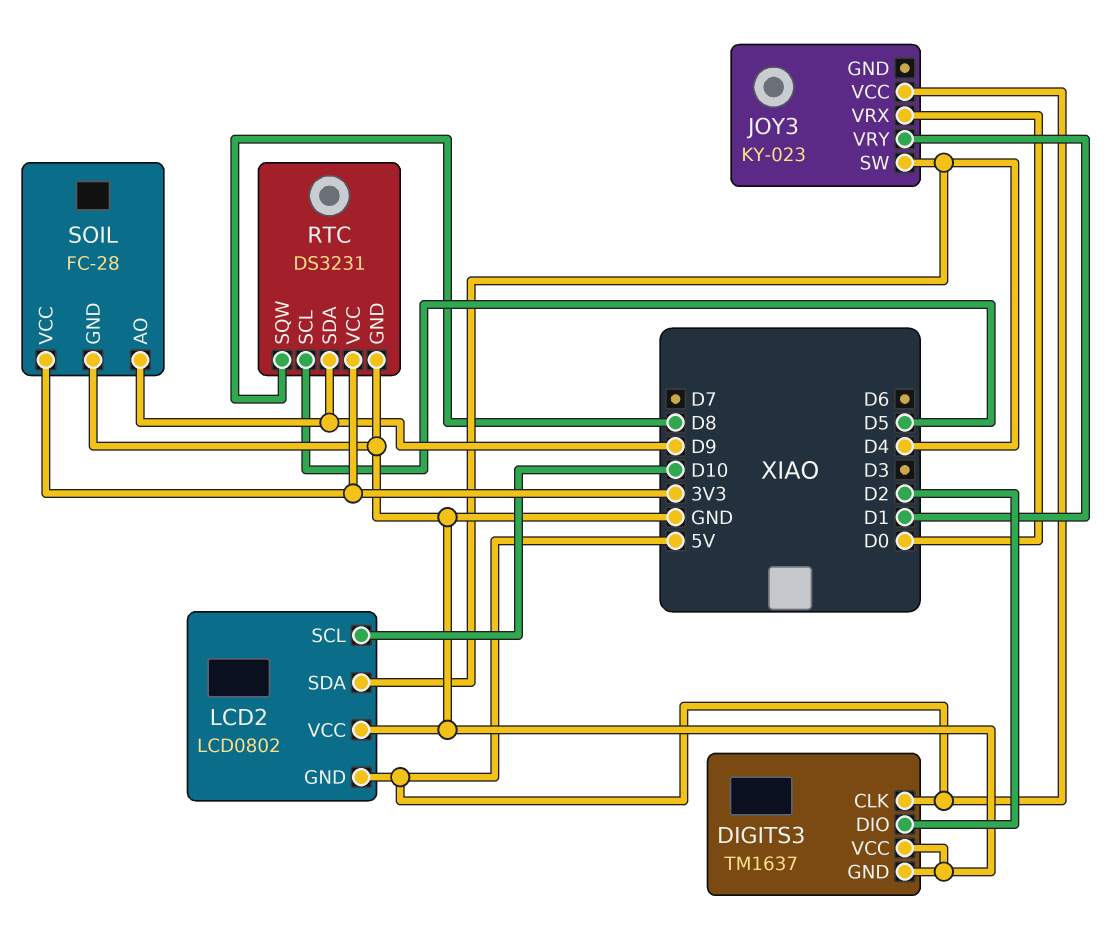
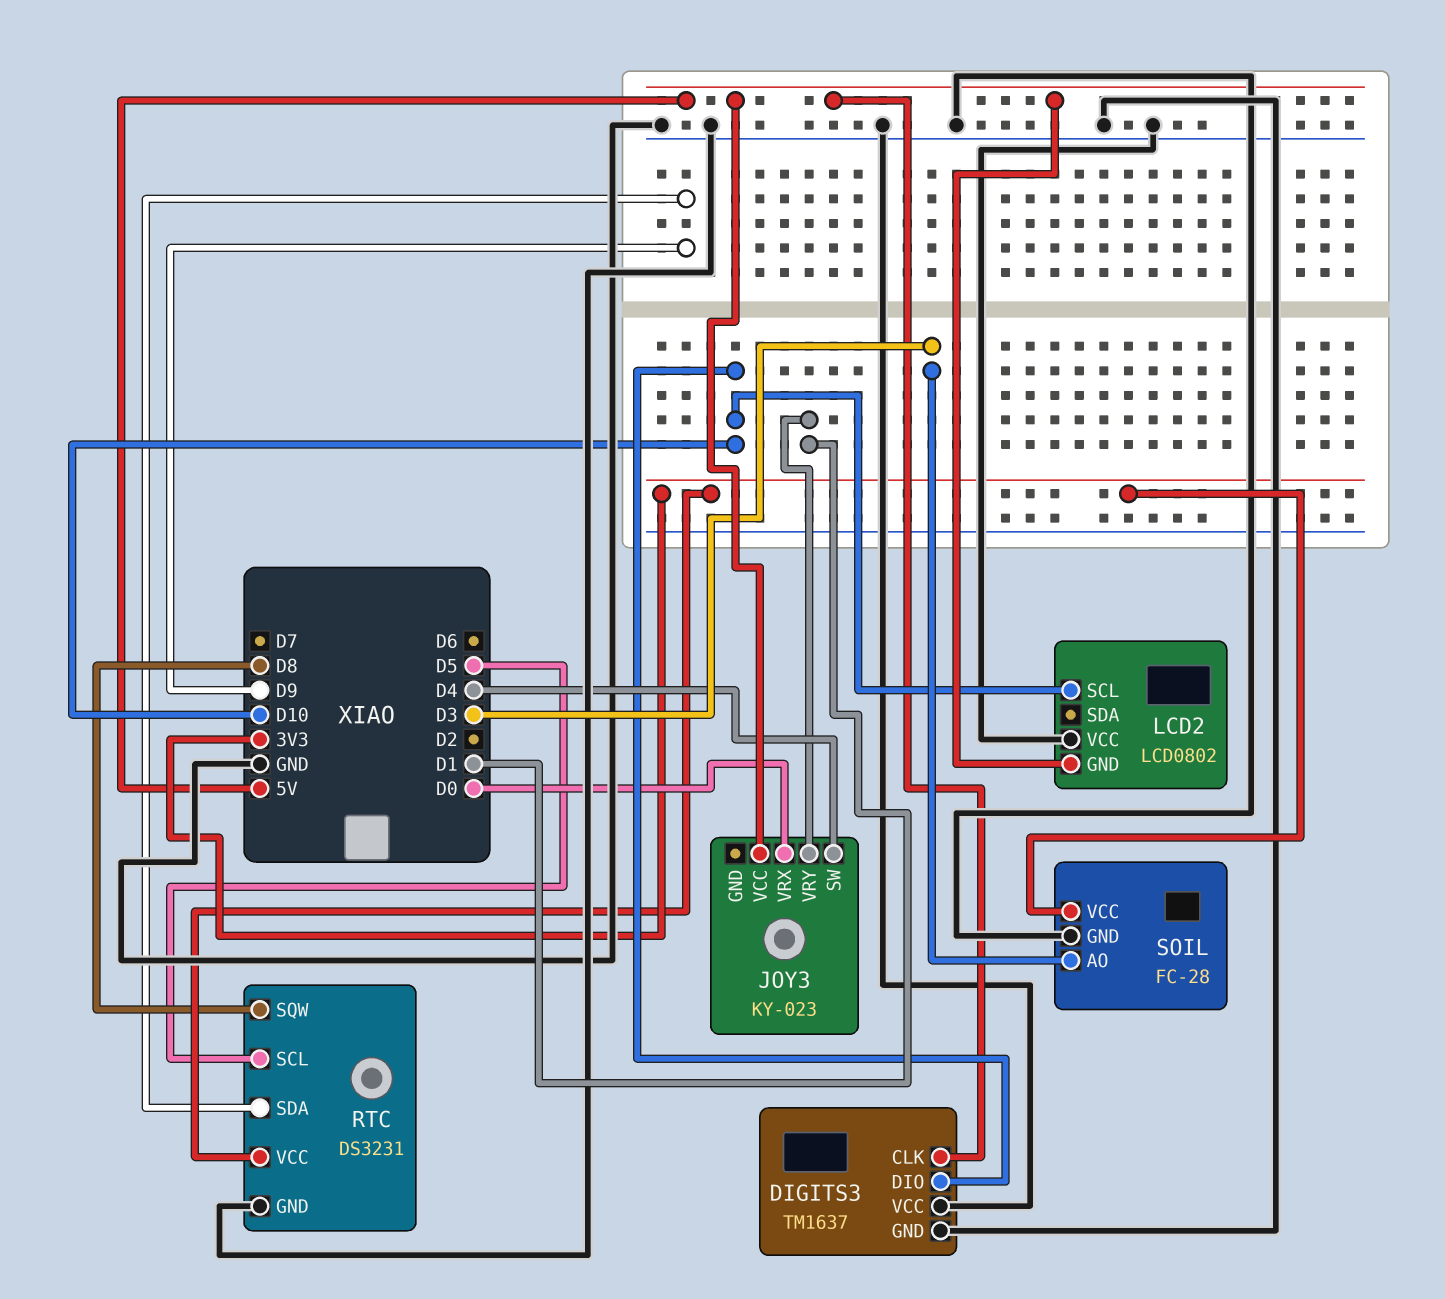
DIGITS3 pin DIO: D2 -> D10
LCD2 pin SDA: D4 -> none
SOIL pin AO: D9 -> D3

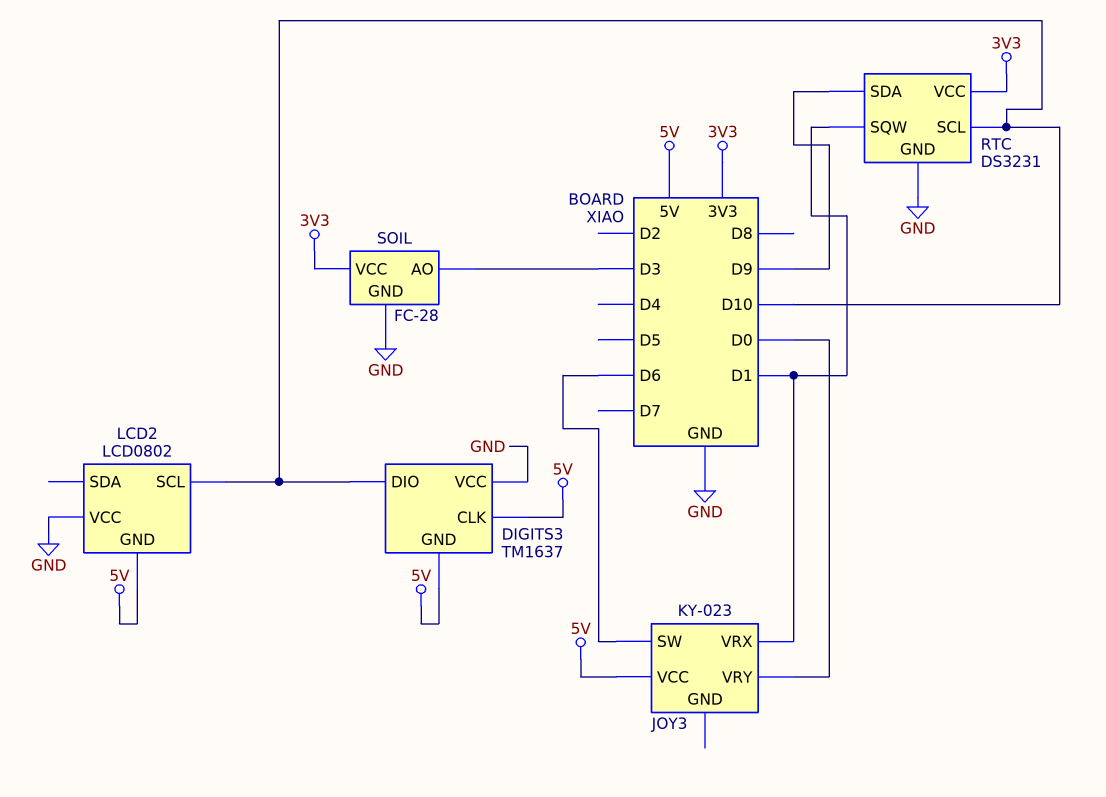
DIGITS3 pin GND: GND -> 5V
JOY3 pin SW: D4 -> D6
JOY3 pin VRX: D0 -> D1
JOY3 pin VRY: D1 -> D0
RTC pin SCL: D5 -> D10
RTC pin SQW: D8 -> D1

